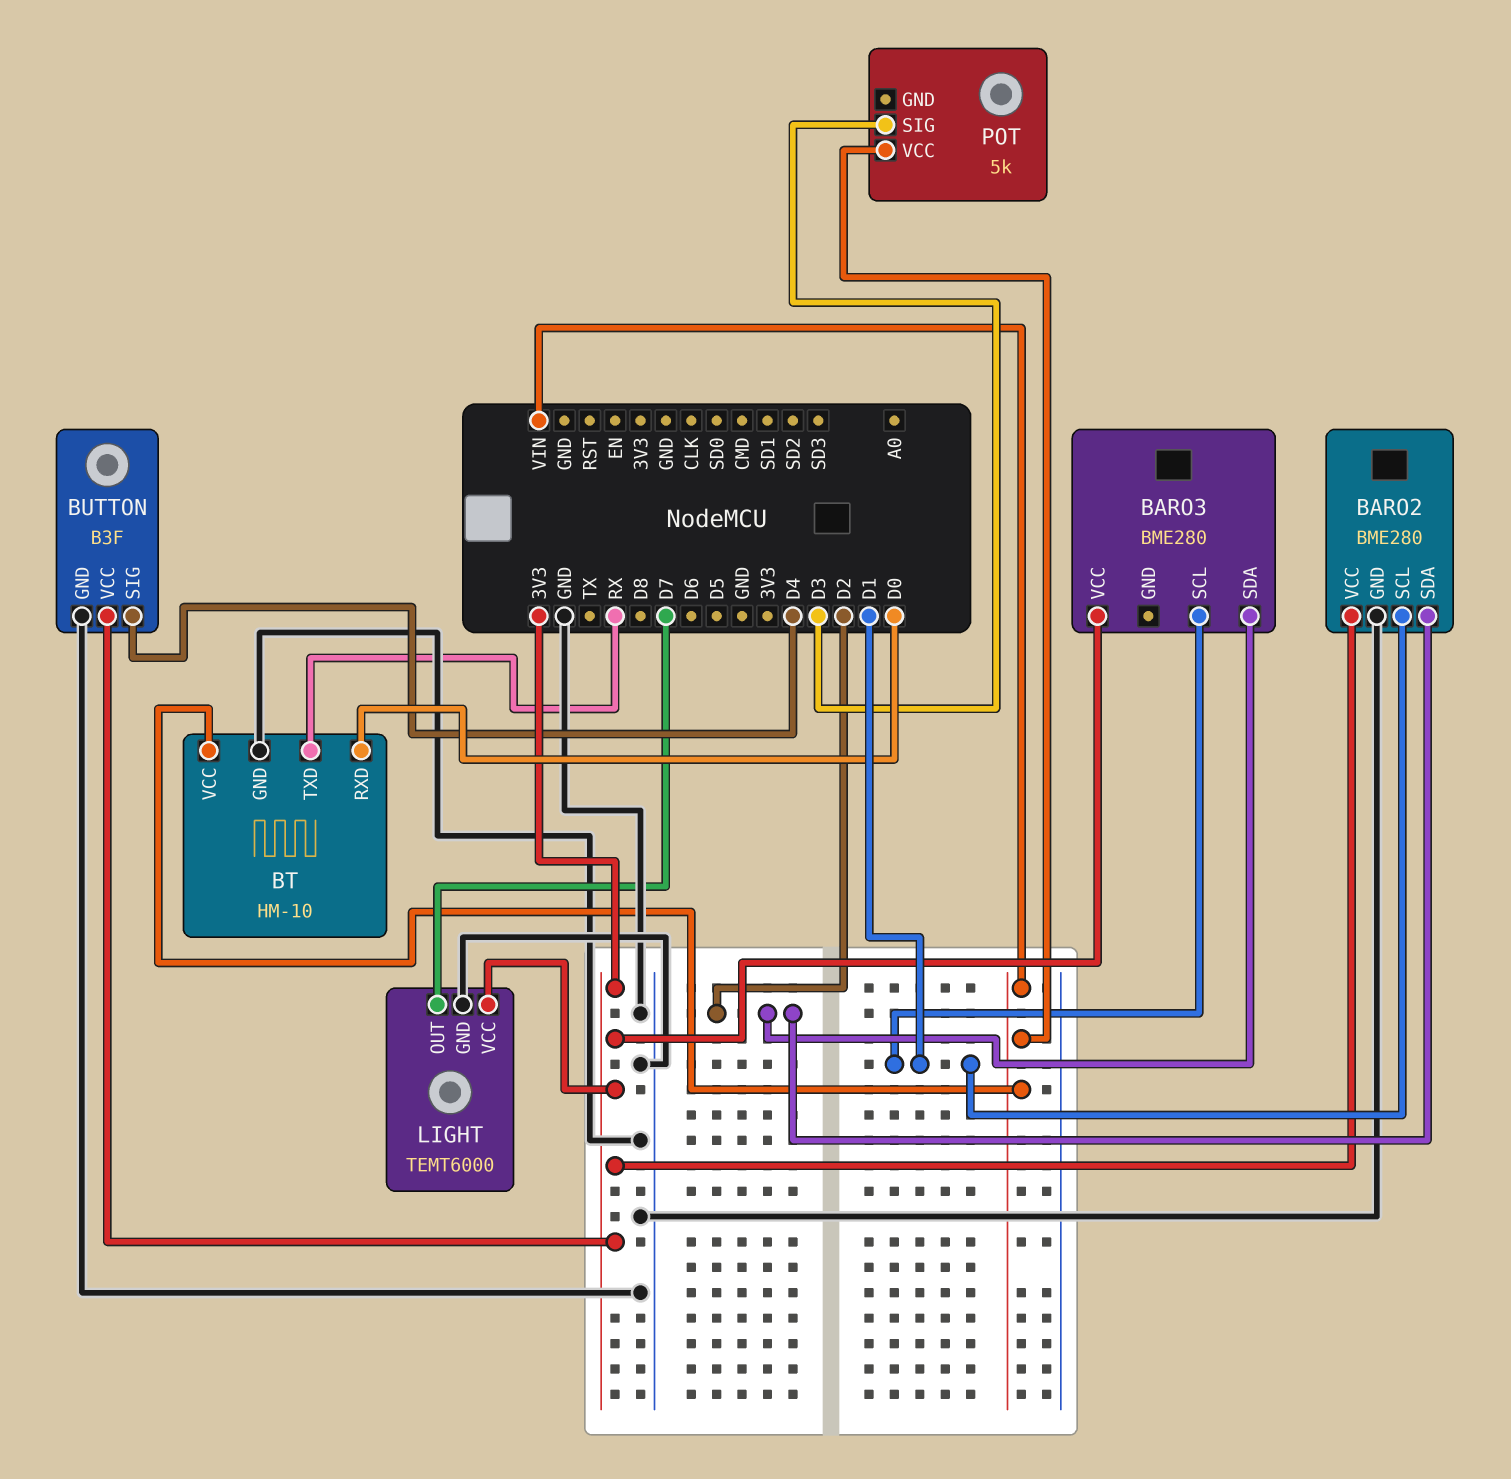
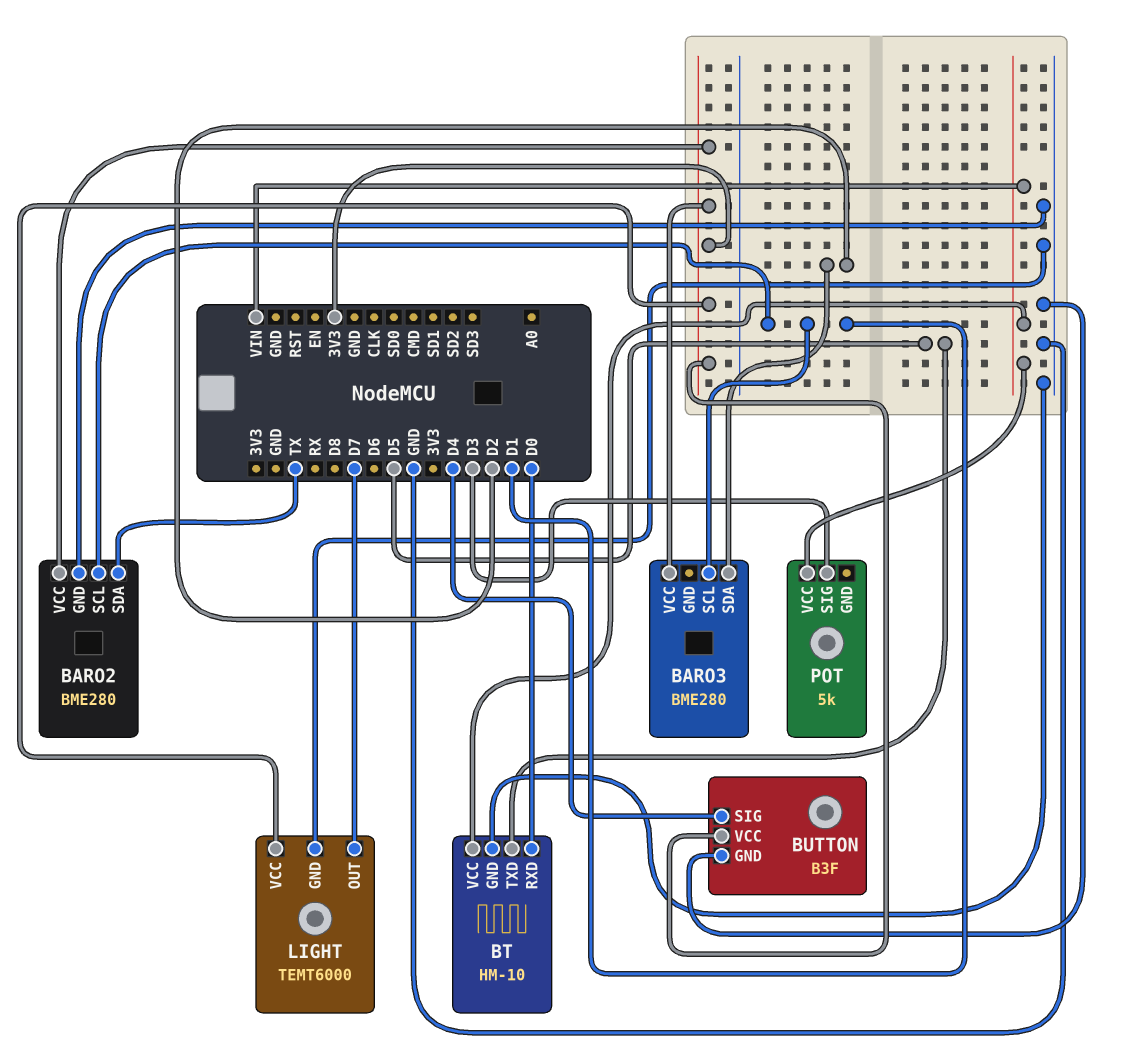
BARO2 pin SDA: D2 -> TX
BT pin TXD: RX -> D5

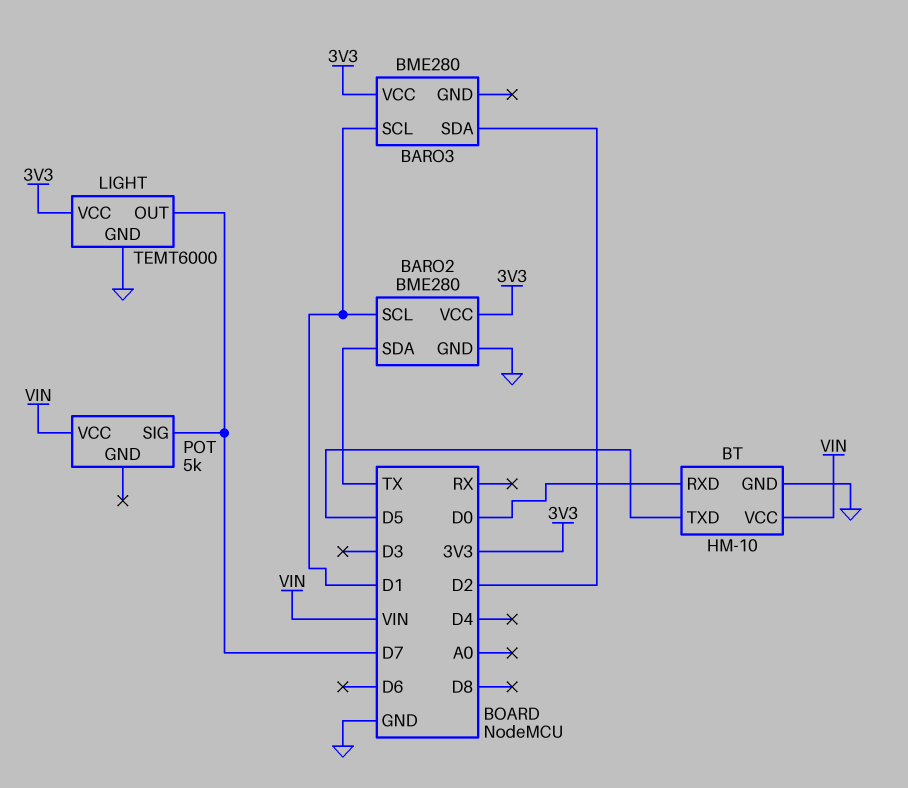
BUTTON: B3F -> none
BUTTON pin GND: GND -> none
BUTTON pin SIG: D4 -> none
BUTTON pin VCC: 3V3 -> none
POT pin SIG: D3 -> D7

